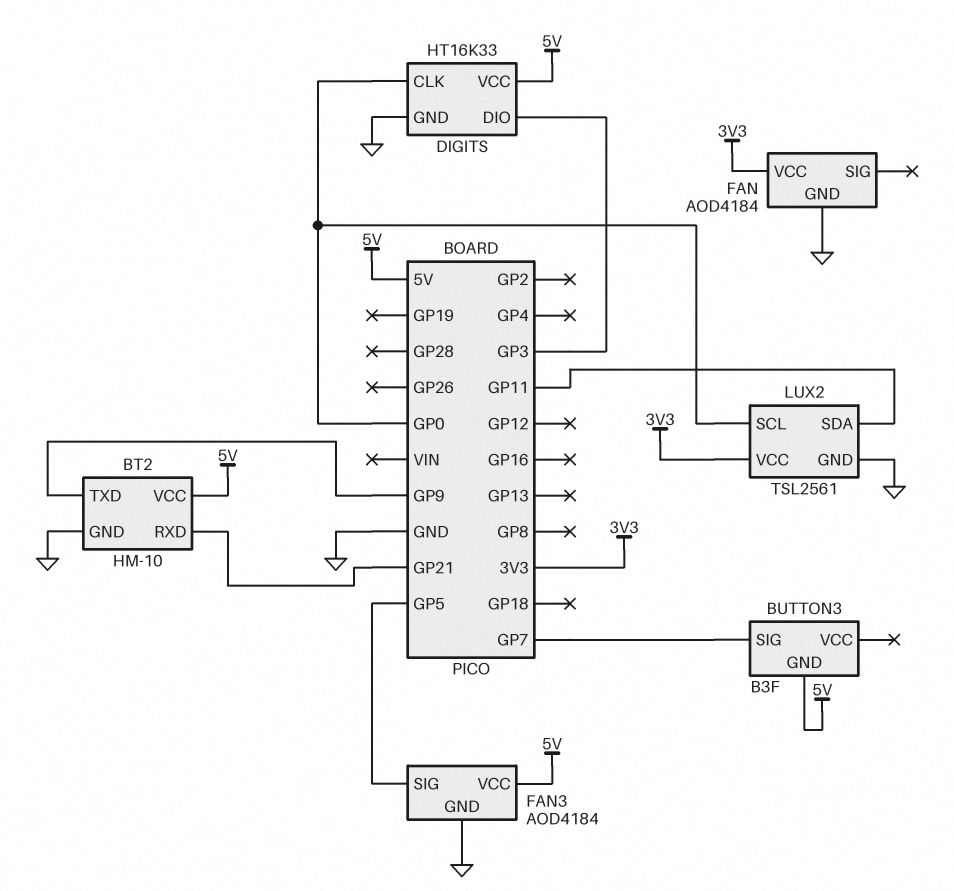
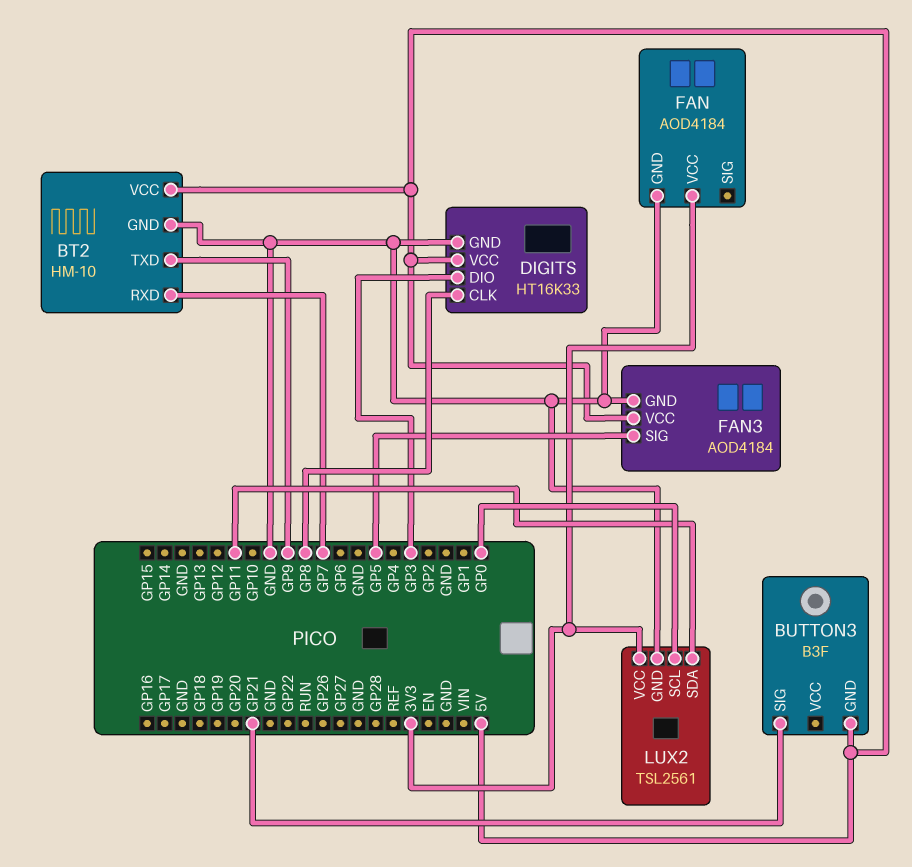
BT2 pin RXD: GP21 -> GP7
BUTTON3 pin SIG: GP7 -> GP21
DIGITS pin CLK: GP0 -> GP8

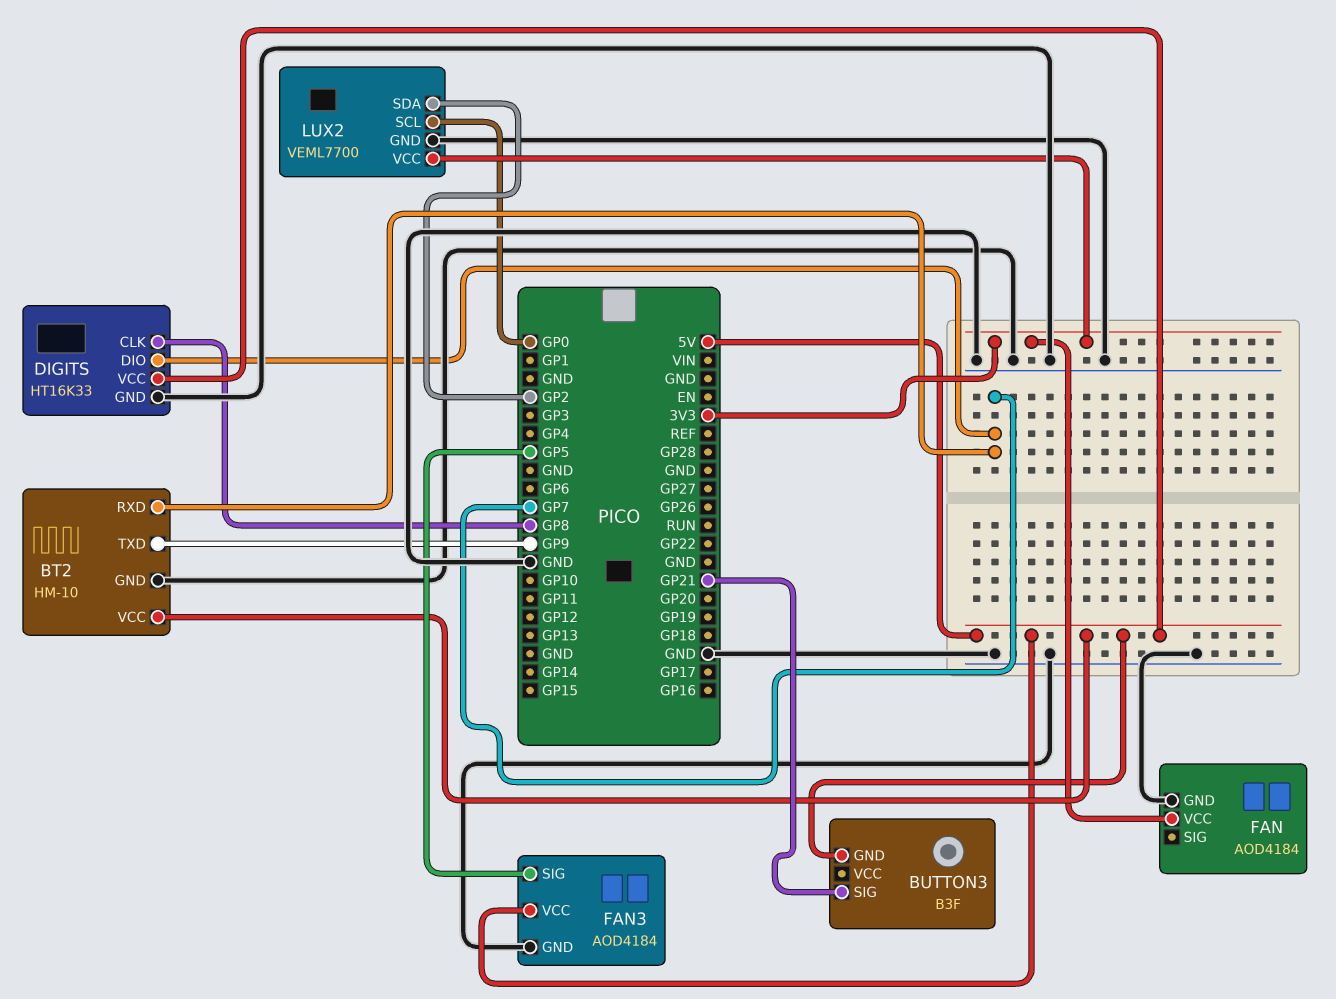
DIGITS pin DIO: GP3 -> GP7
LUX2: TSL2561 -> VEML7700
LUX2 pin SDA: GP11 -> GP2

